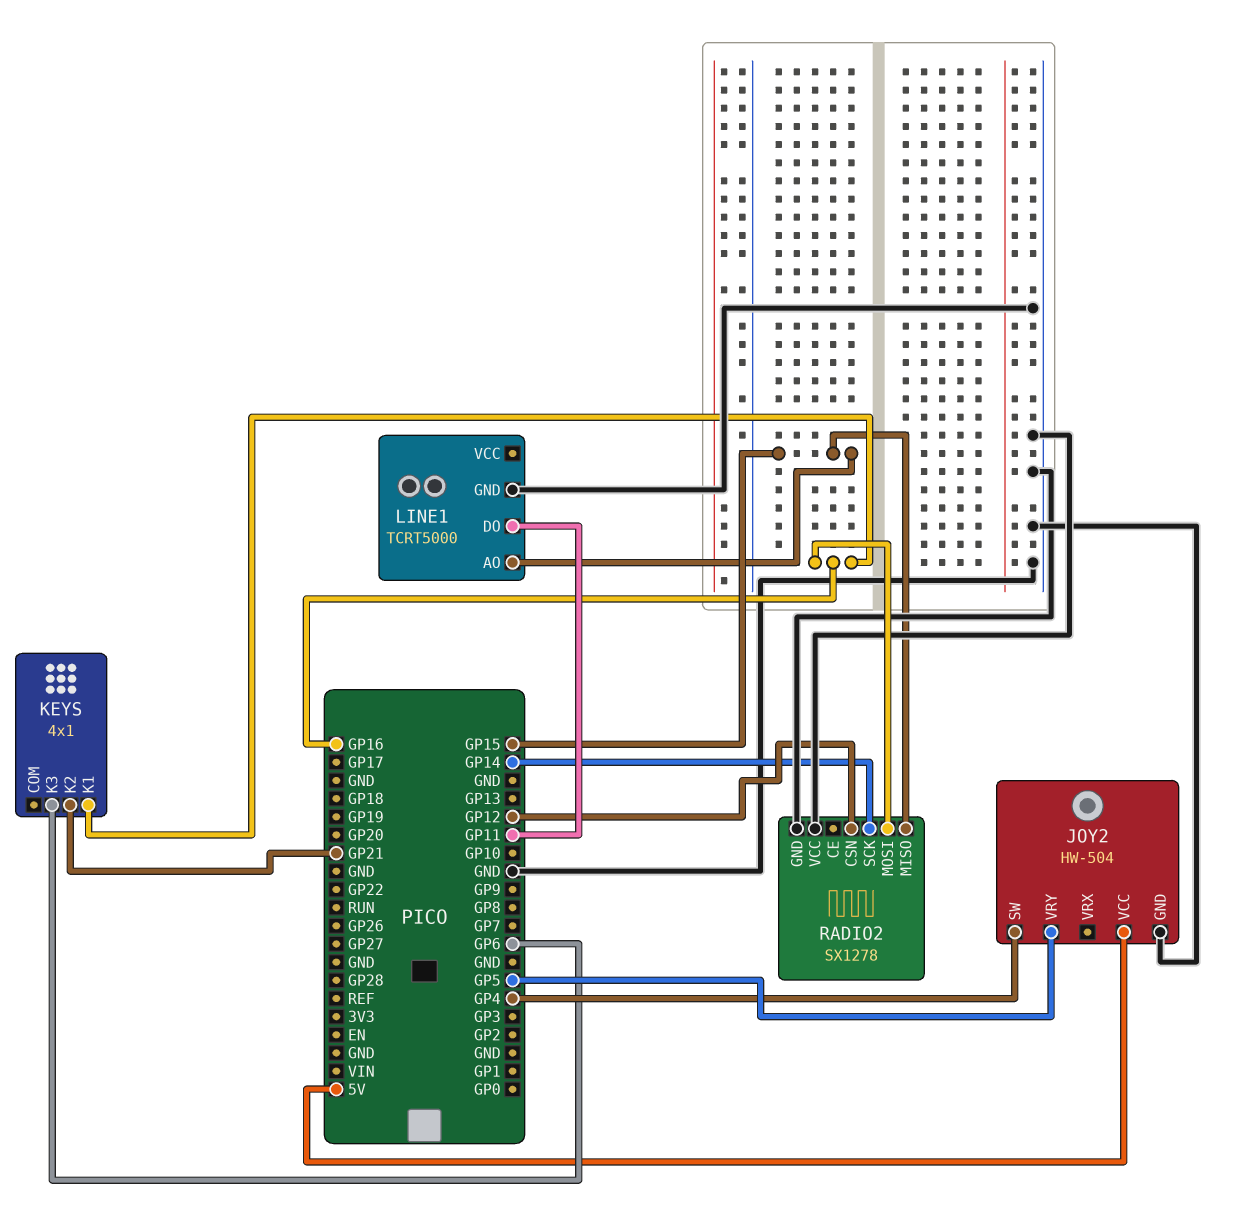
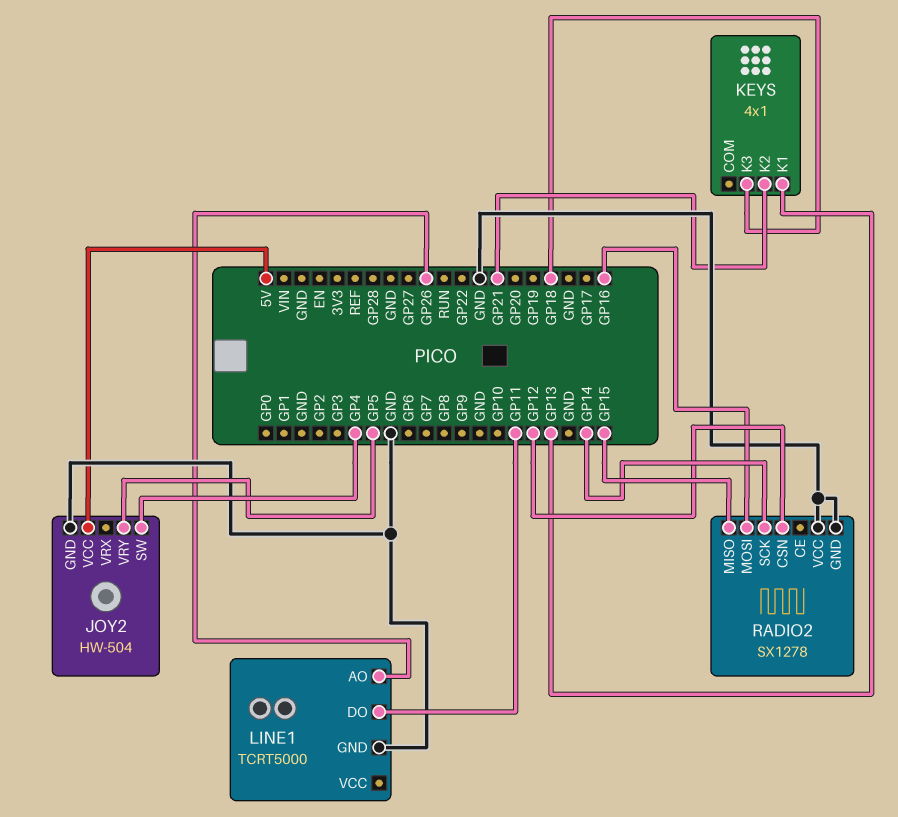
KEYS pin K1: GP16 -> GP13
KEYS pin K3: GP6 -> GP18
LINE1 pin AO: GP15 -> GP26

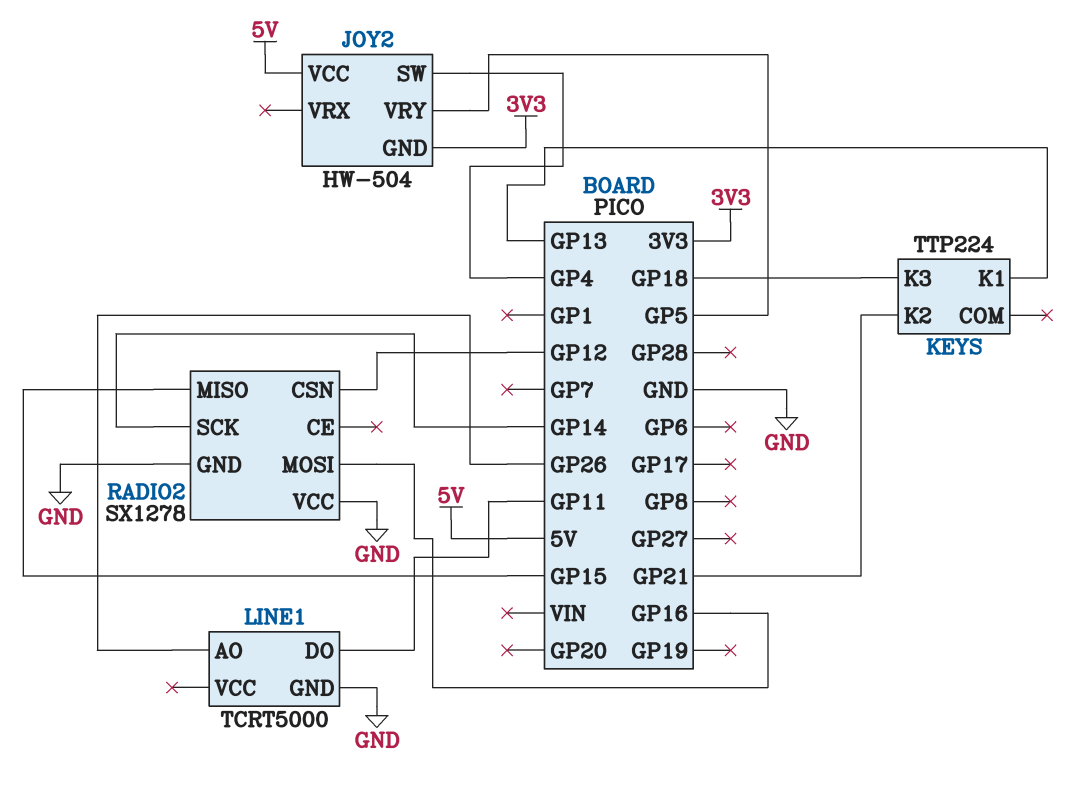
JOY2 pin GND: GND -> 3V3
KEYS: 4x1 -> TTP224

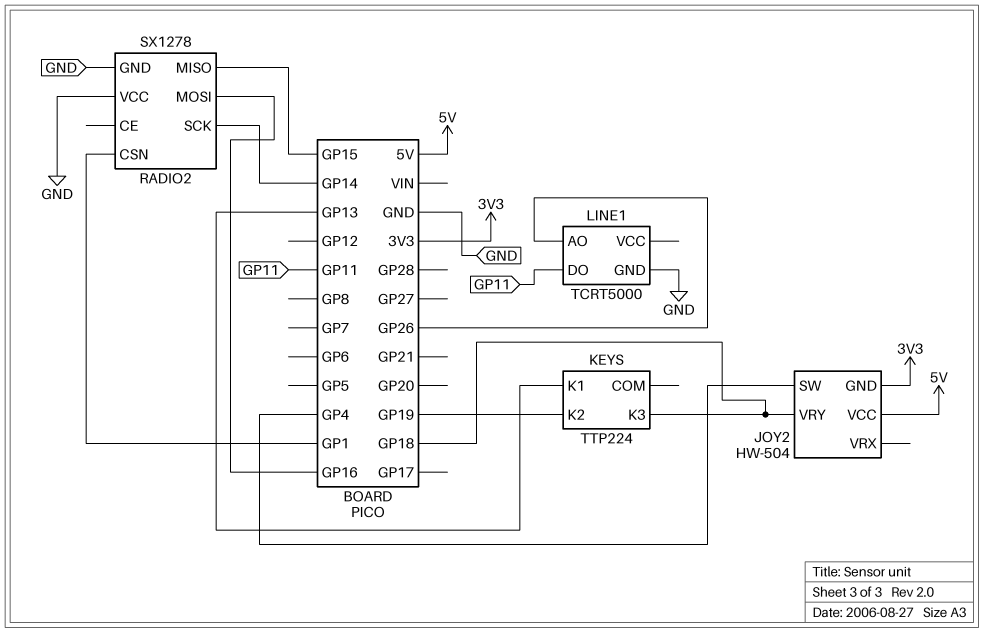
JOY2 pin VRY: GP5 -> GP18
KEYS pin K2: GP21 -> GP19
RADIO2 pin CSN: GP12 -> GP1

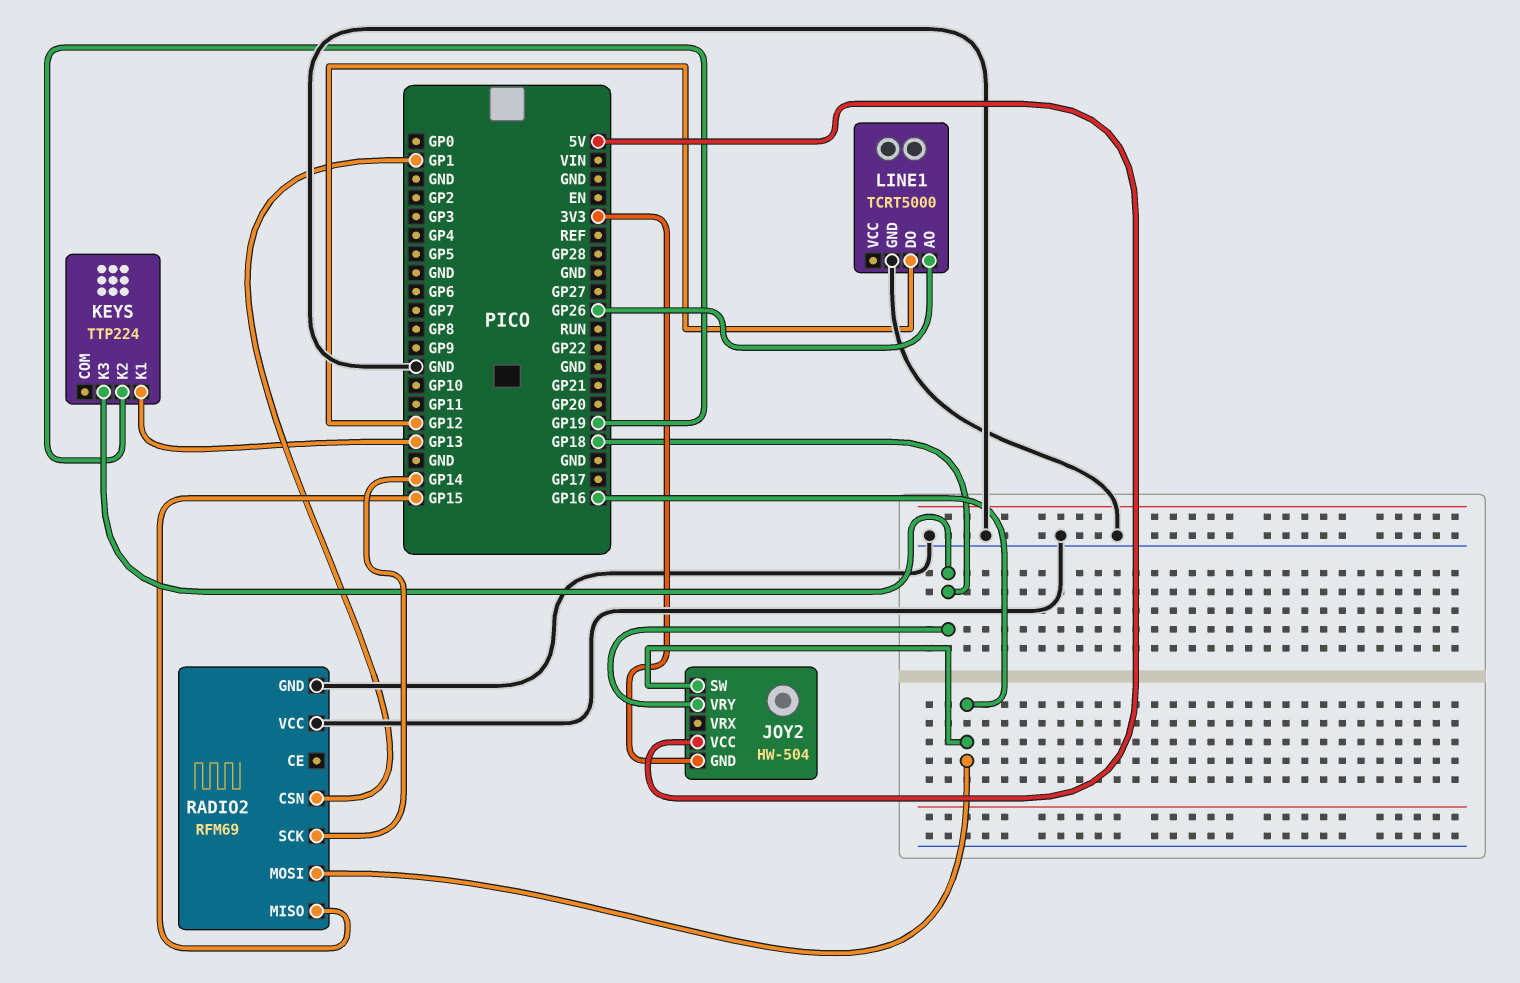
JOY2 pin SW: GP4 -> GP16
LINE1 pin DO: GP11 -> GP12
RADIO2: SX1278 -> RFM69

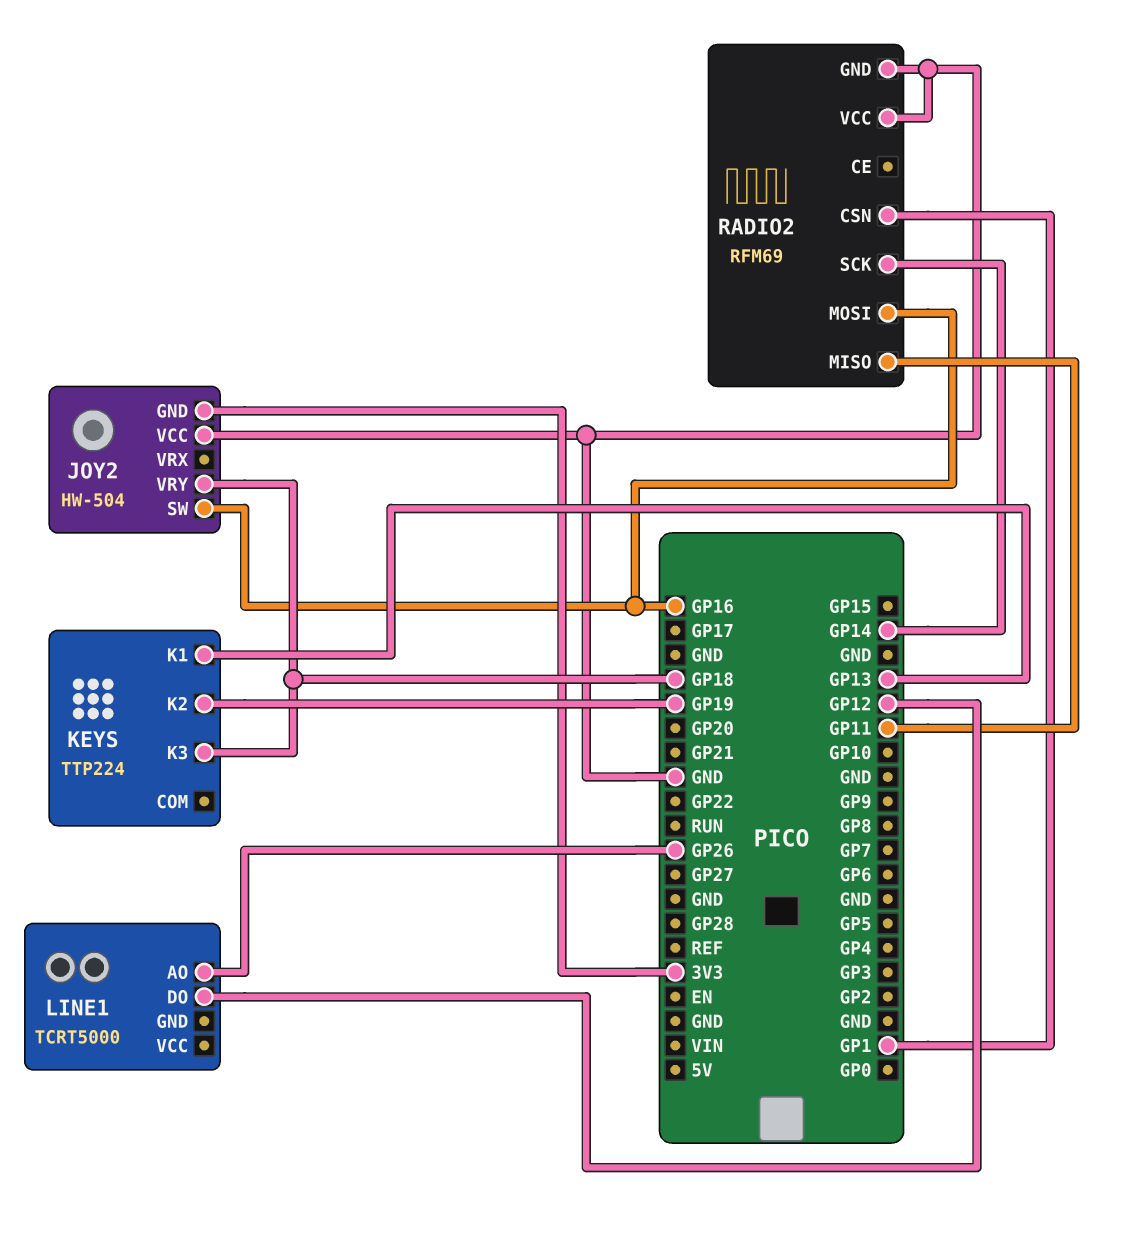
JOY2 pin VCC: 5V -> GND
LINE1 pin GND: GND -> none
RADIO2 pin MISO: GP15 -> GP11

